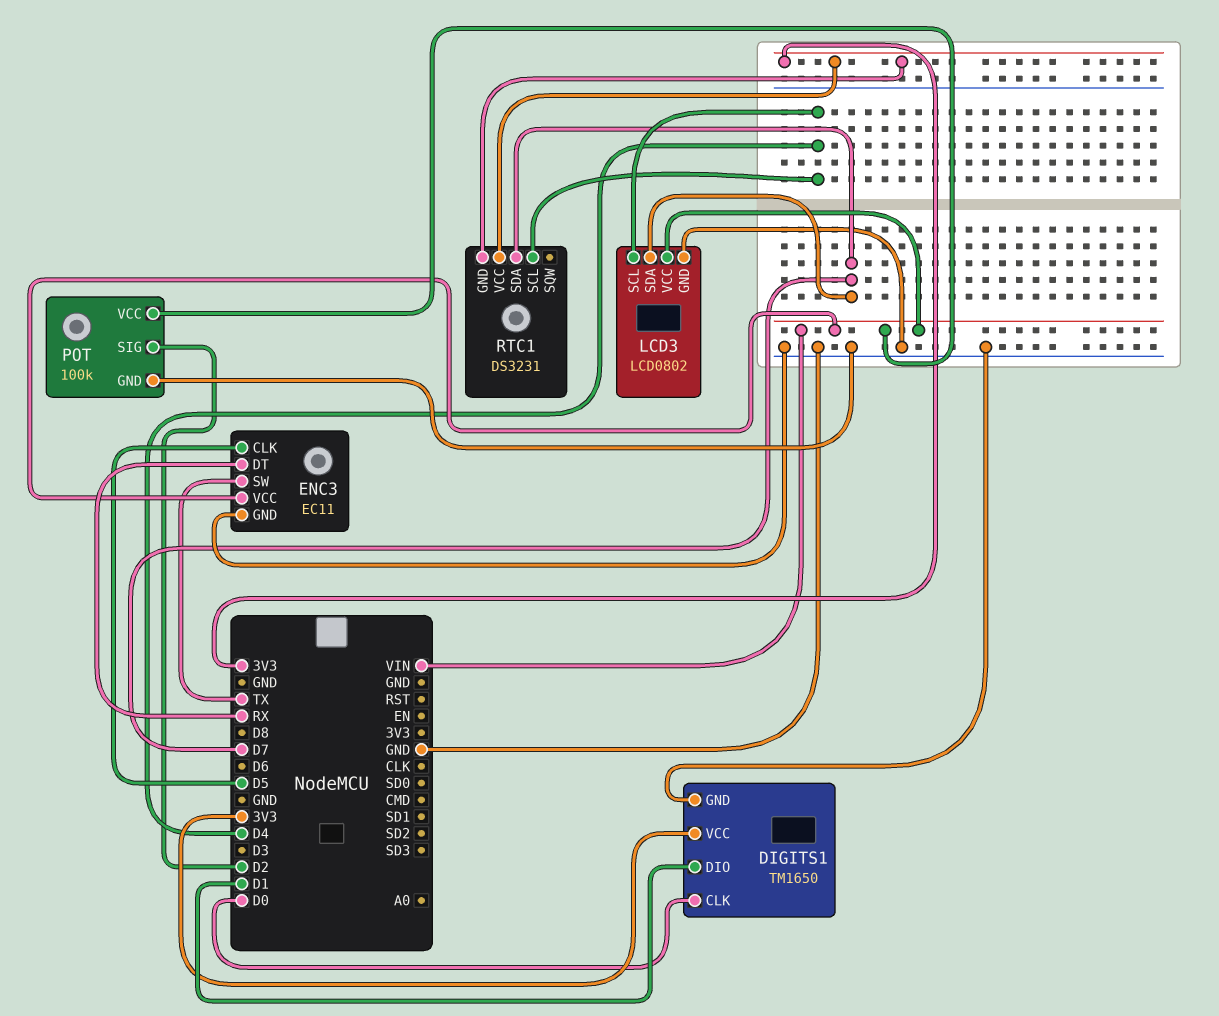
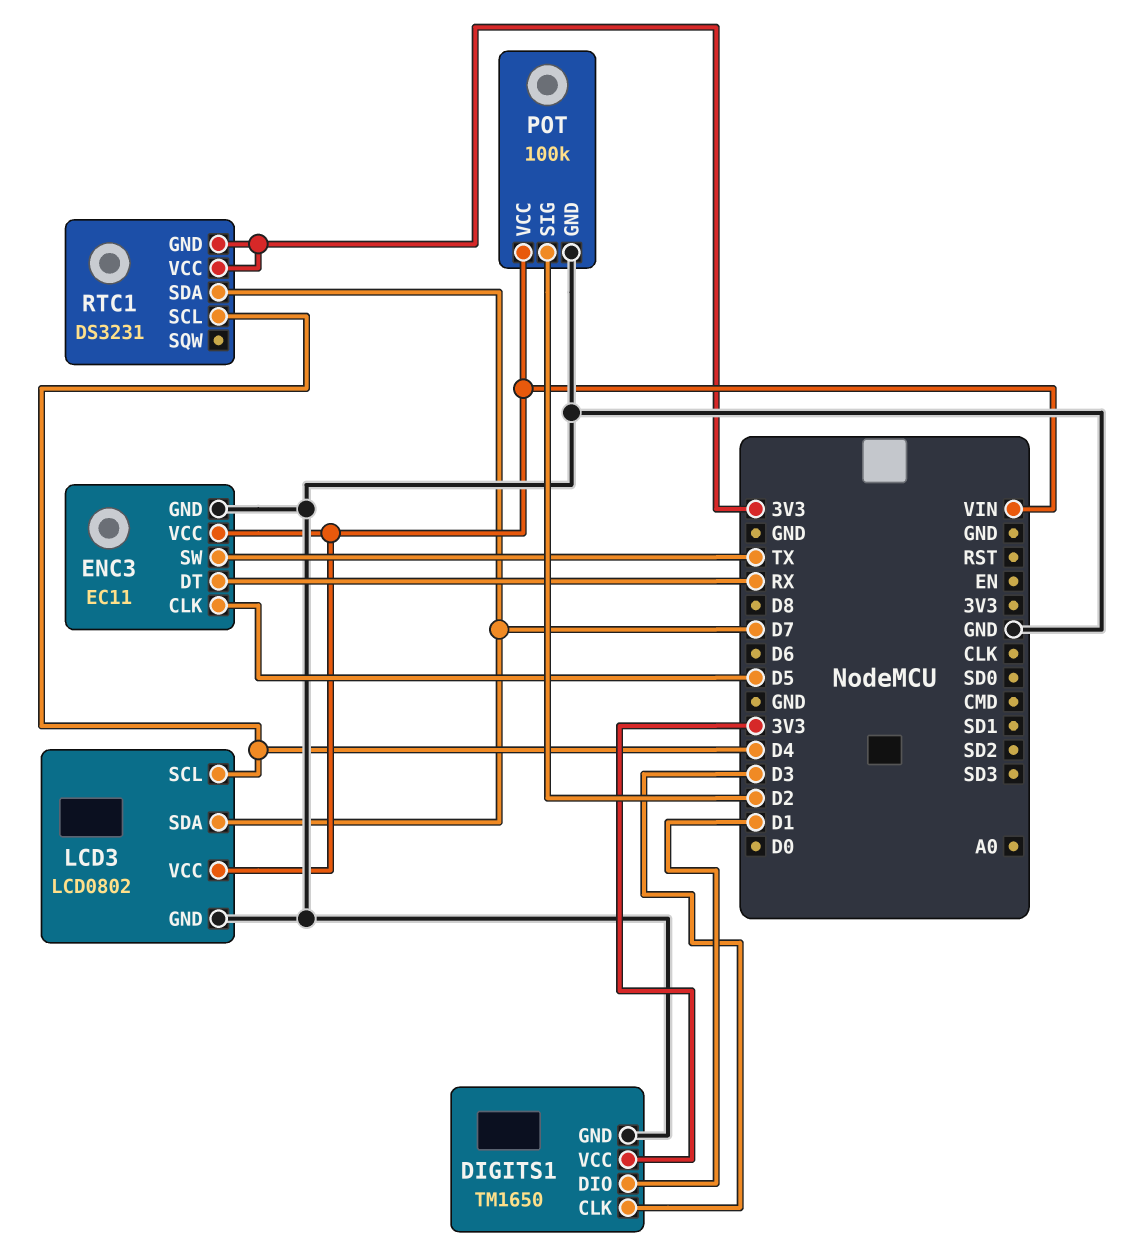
DIGITS1 pin CLK: D0 -> D3

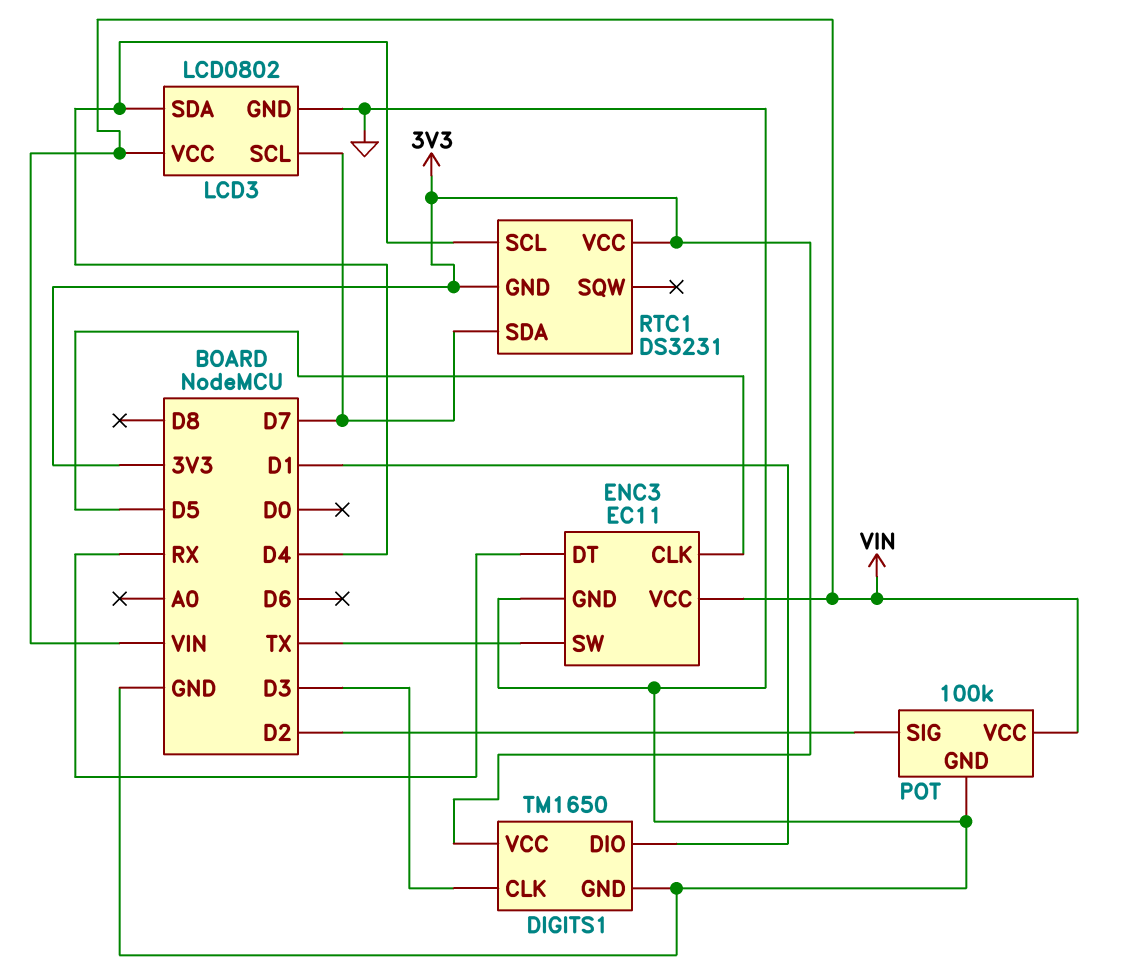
LCD3 pin SCL: D4 -> D7
LCD3 pin SDA: D7 -> D4

